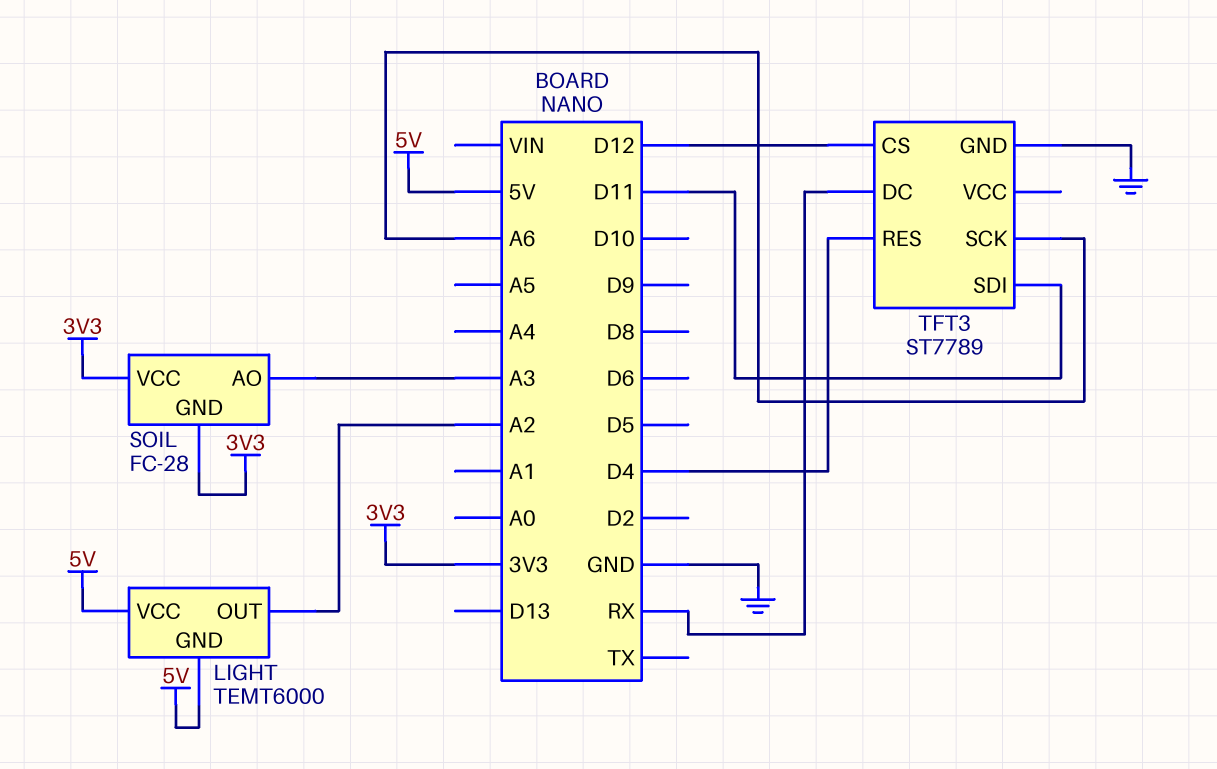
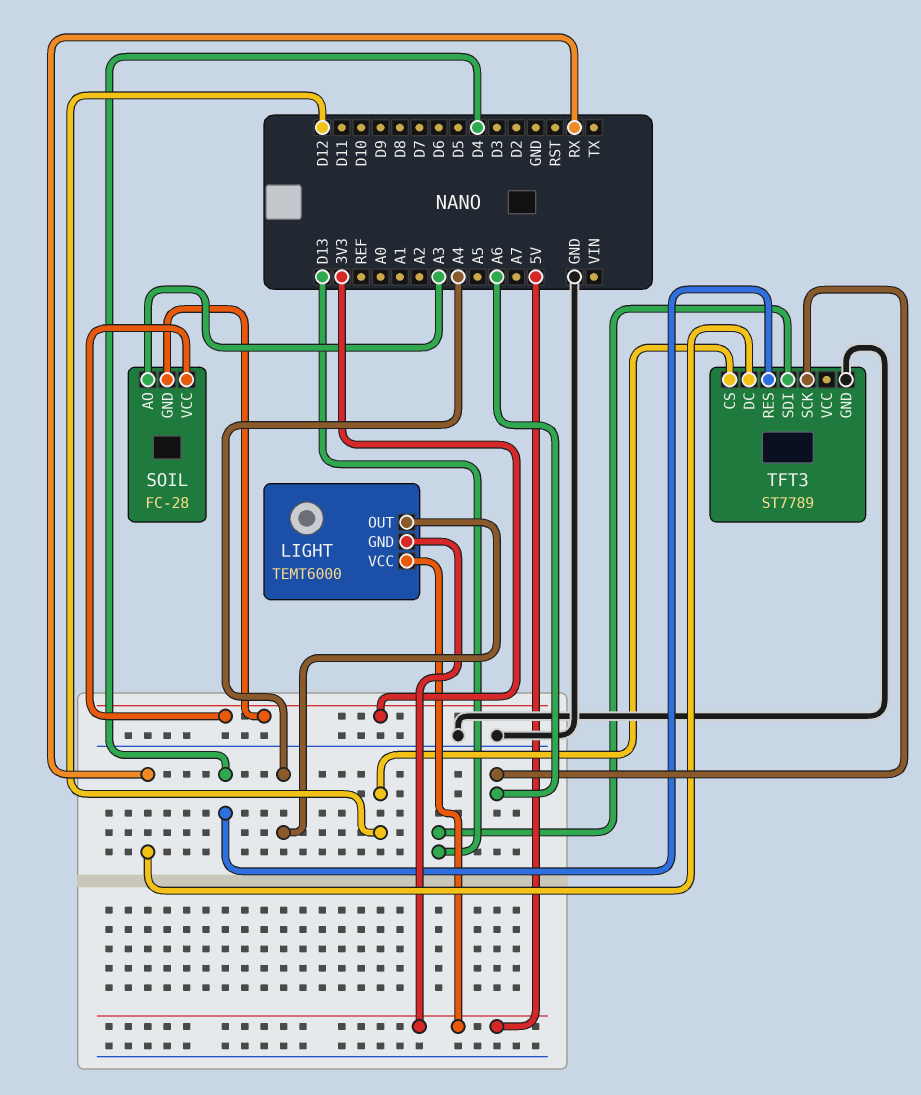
LIGHT pin OUT: A2 -> A4
TFT3 pin SDI: D11 -> D13

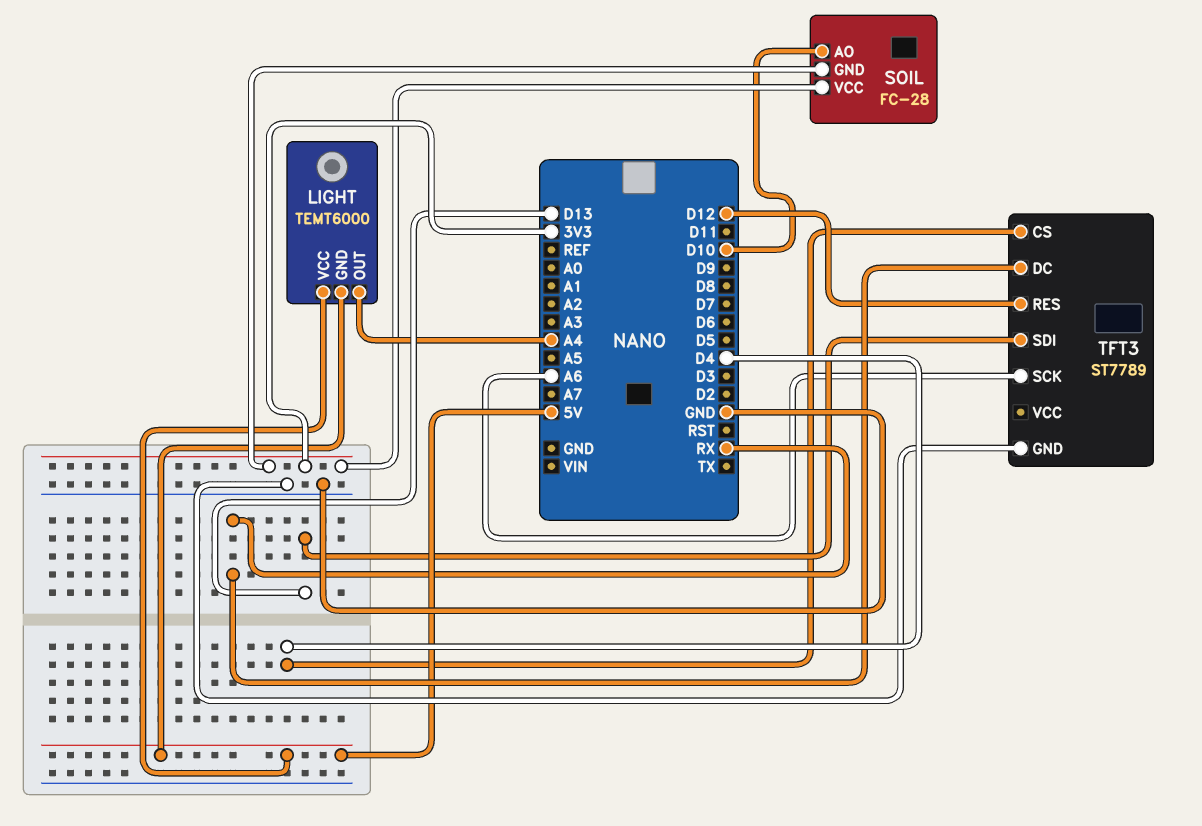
SOIL pin AO: A3 -> D10
TFT3 pin CS: D12 -> D4
TFT3 pin RES: D4 -> D12

